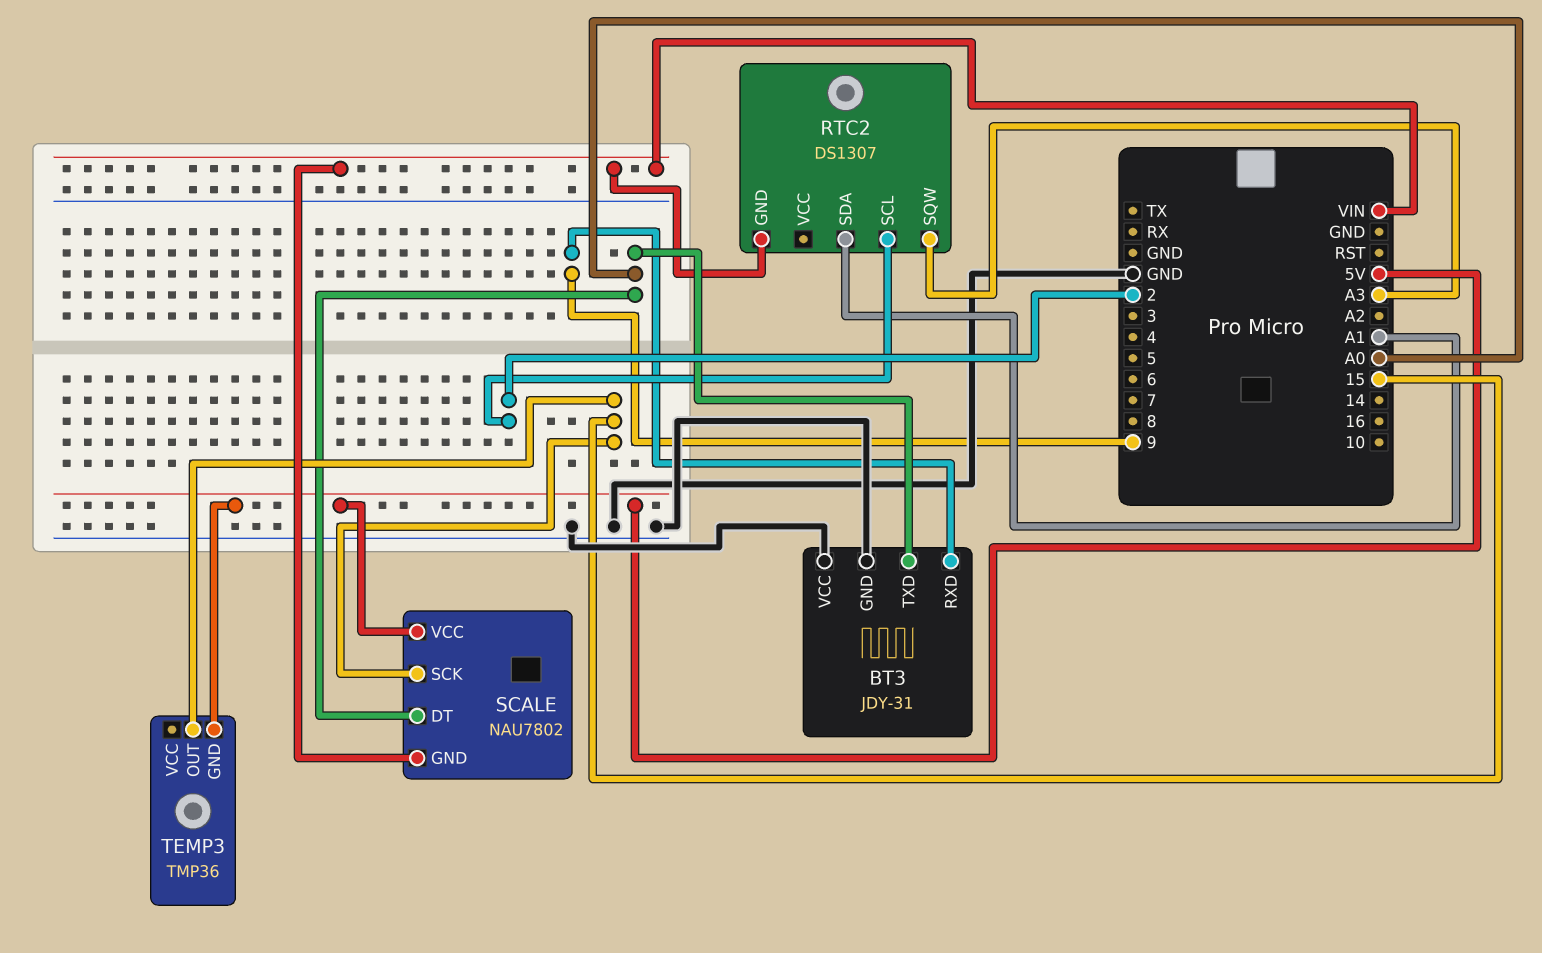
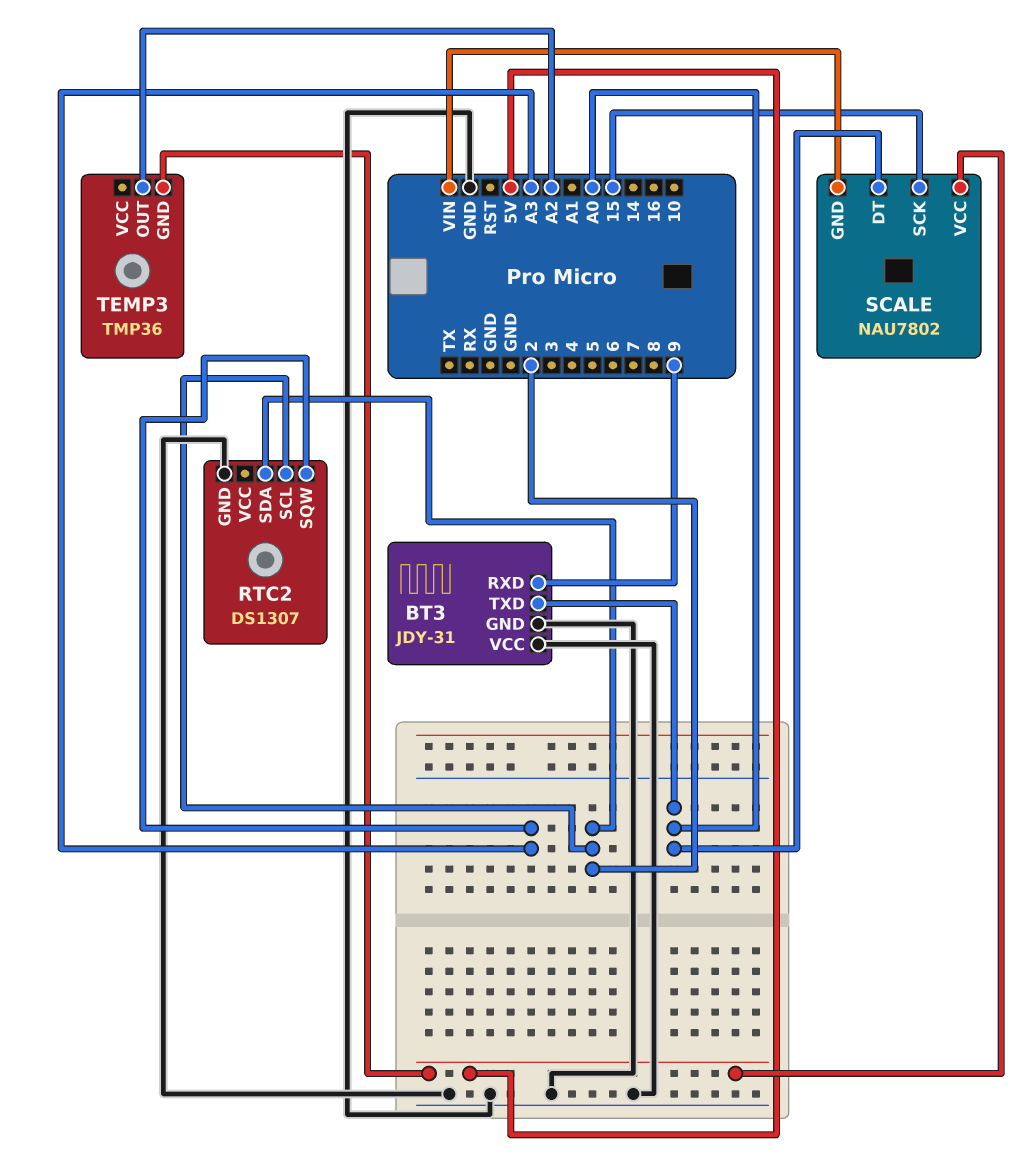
RTC2 pin GND: VIN -> GND
RTC2 pin SDA: A1 -> 2
TEMP3 pin OUT: 15 -> A2

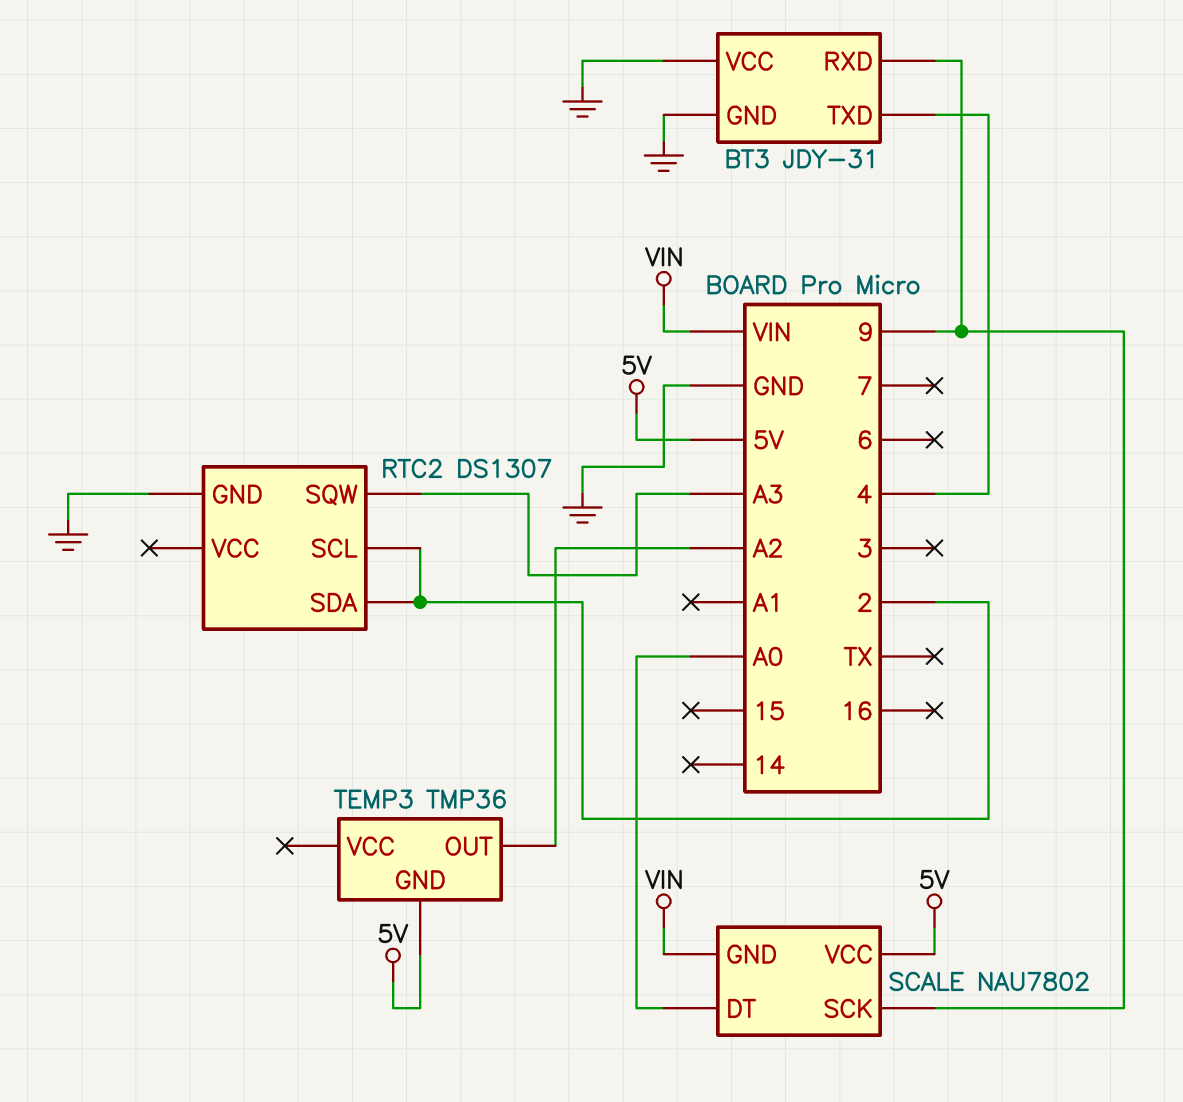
BT3 pin TXD: A0 -> 4
SCALE pin SCK: 15 -> 9

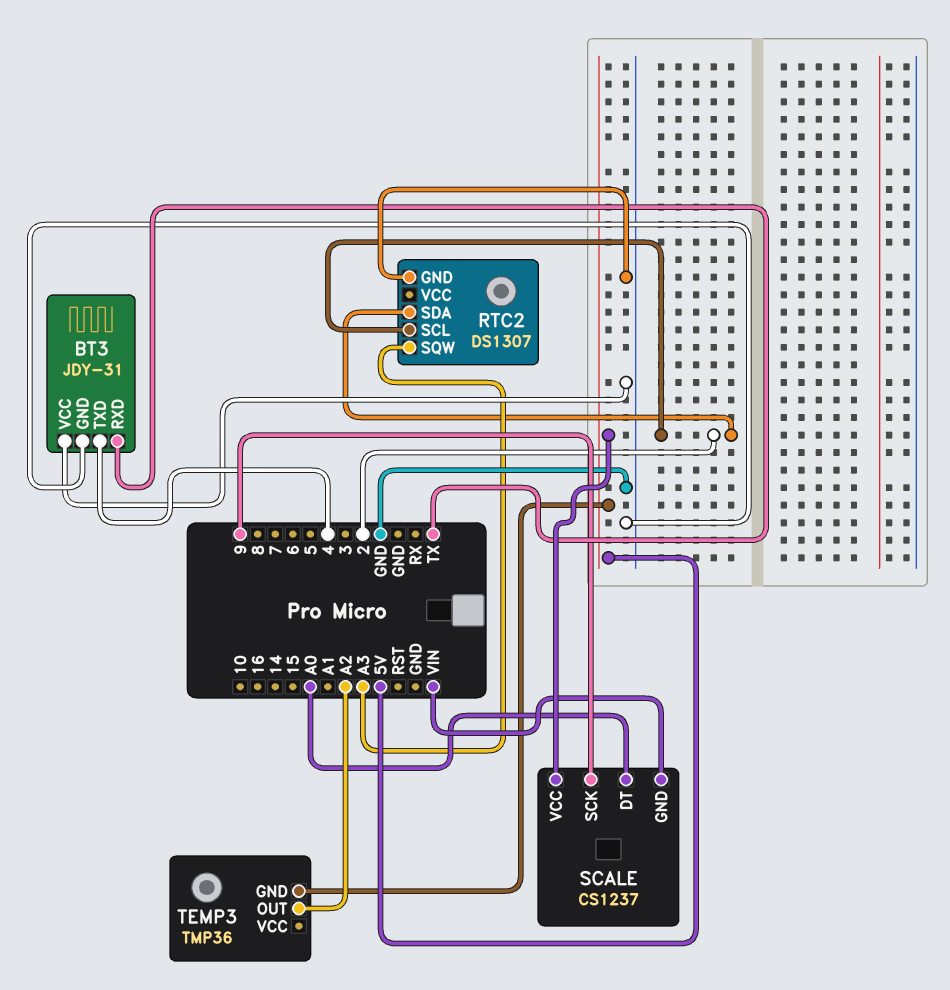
BT3 pin RXD: 9 -> TX
SCALE: NAU7802 -> CS1237

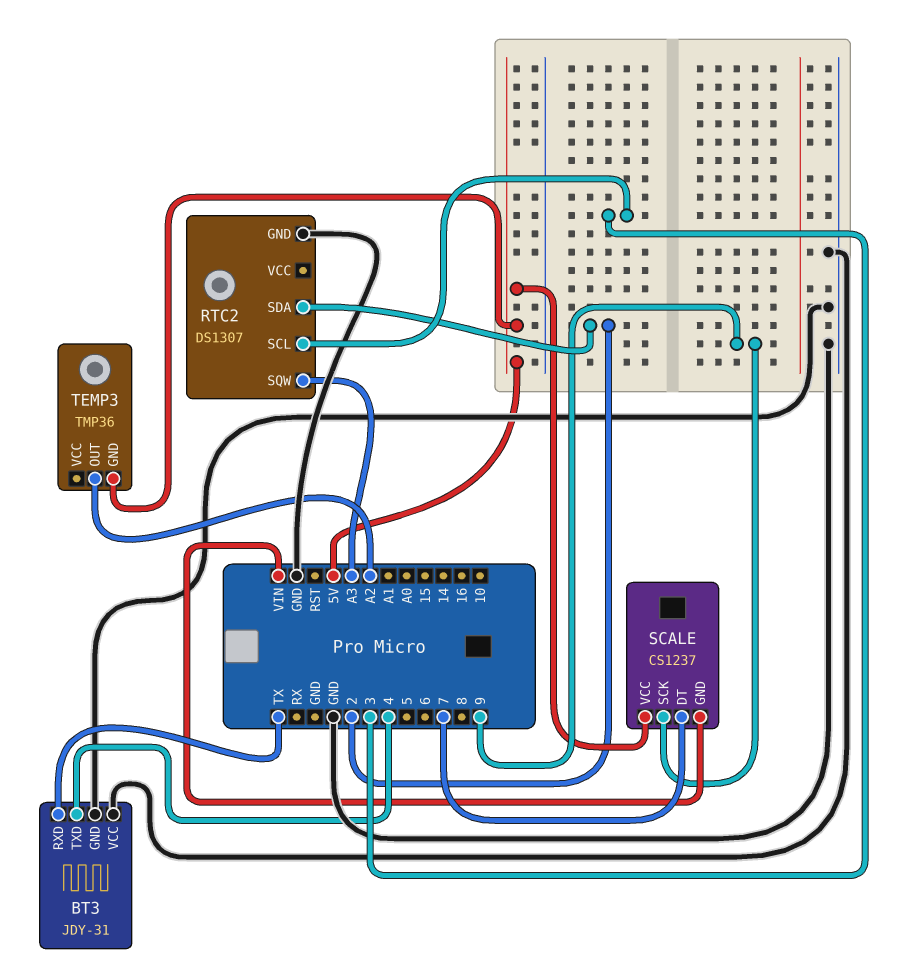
RTC2 pin SCL: 2 -> 3
SCALE pin DT: A0 -> 7

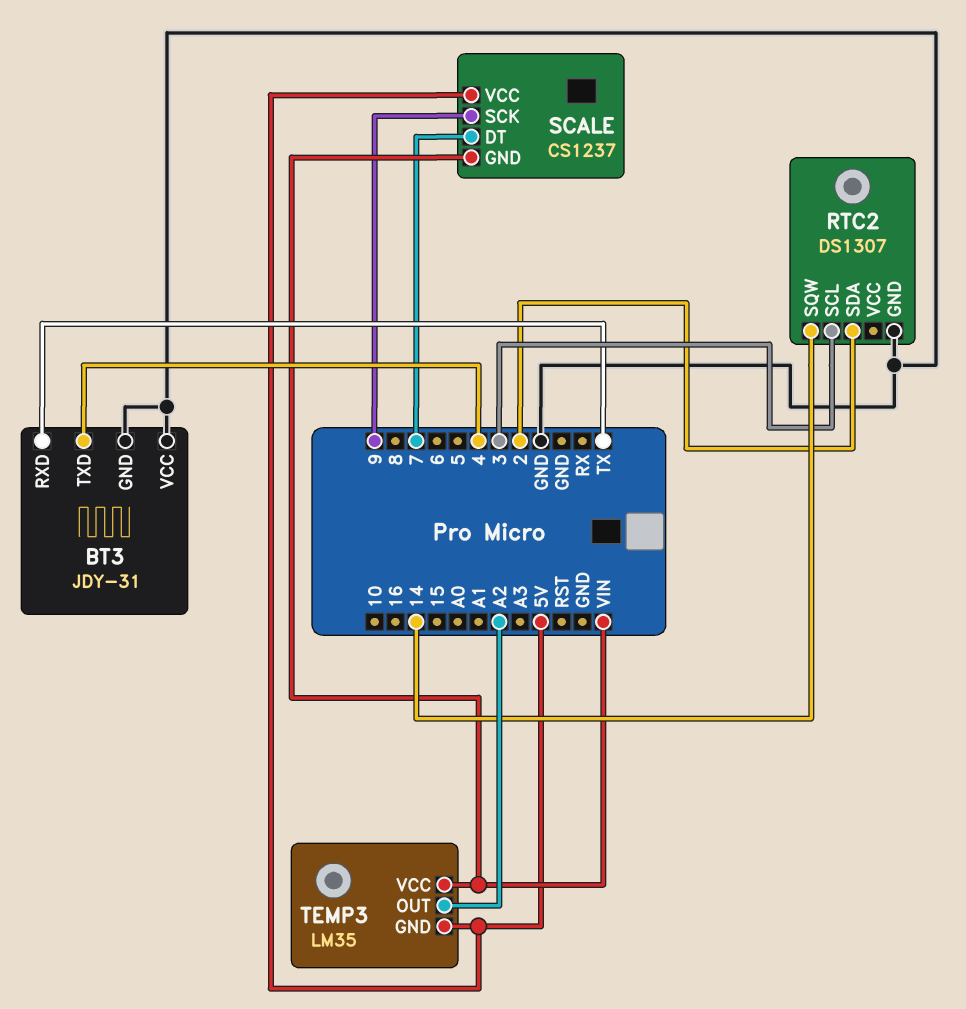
RTC2 pin SQW: A3 -> 14
TEMP3: TMP36 -> LM35
TEMP3 pin VCC: none -> VIN

